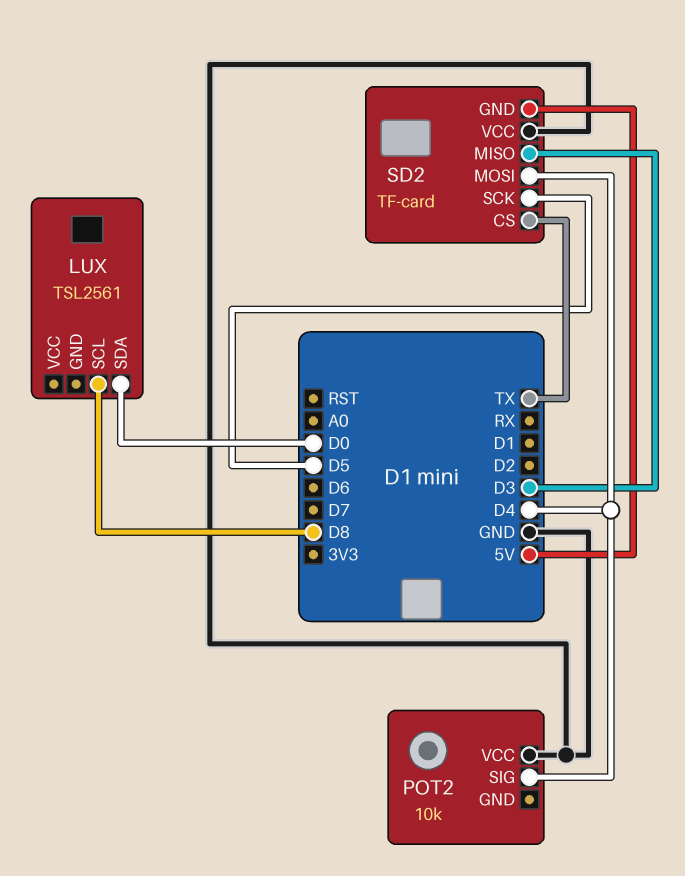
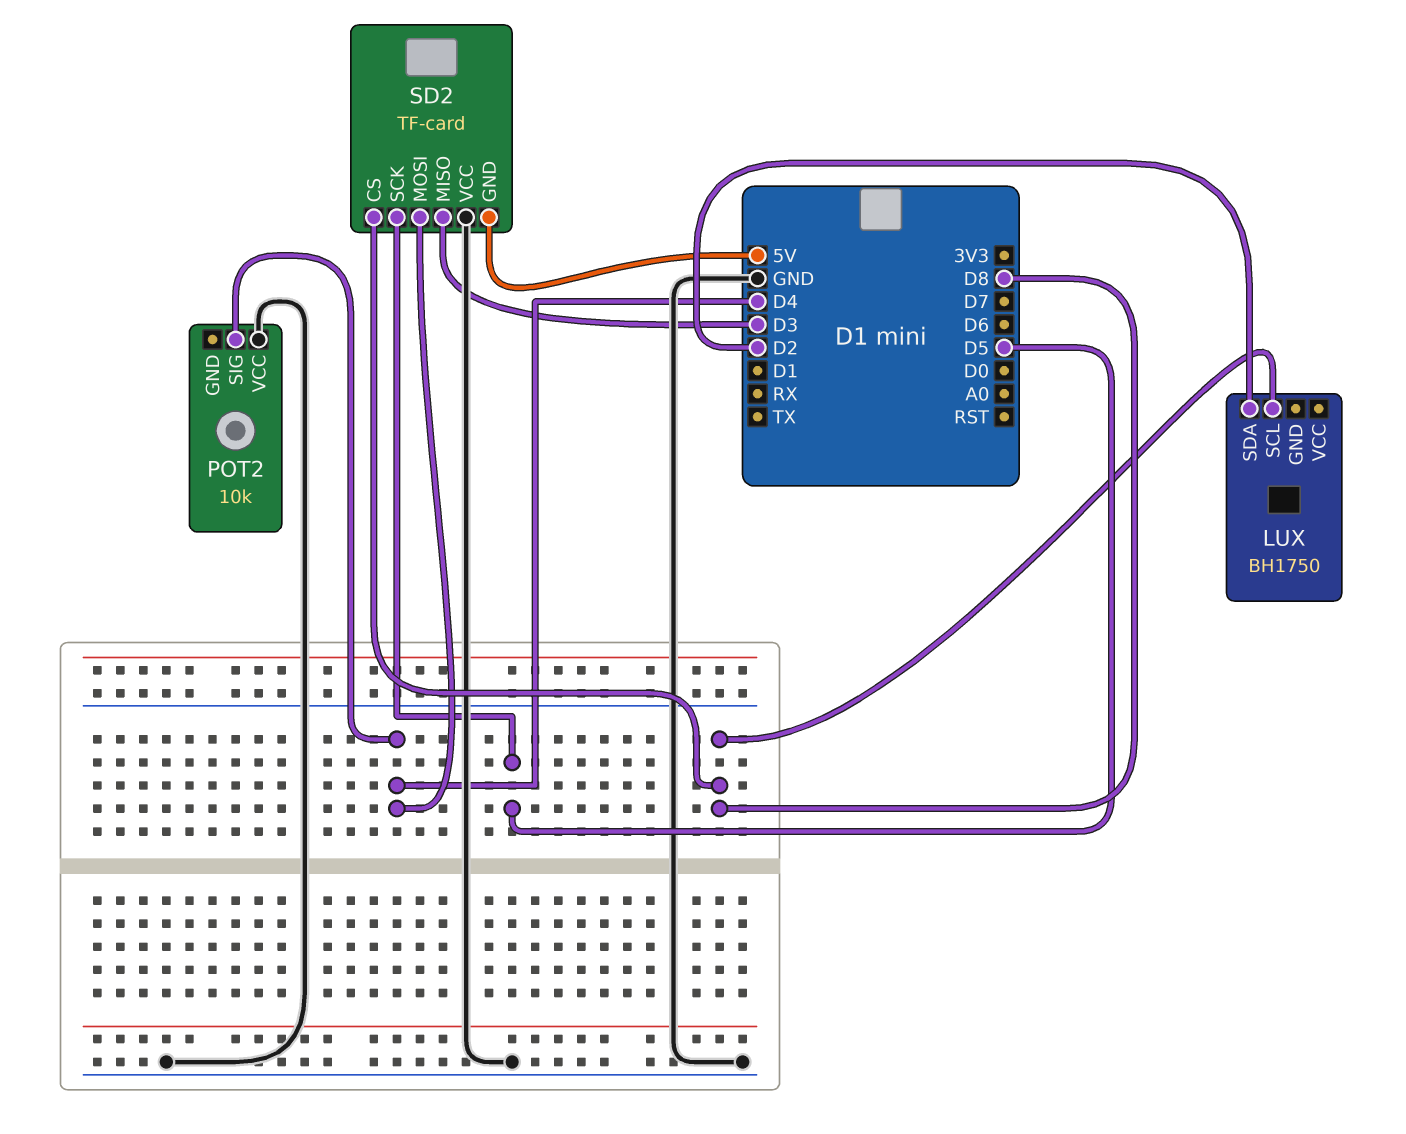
LUX: TSL2561 -> BH1750
LUX pin SDA: D0 -> D2
SD2 pin CS: TX -> D8

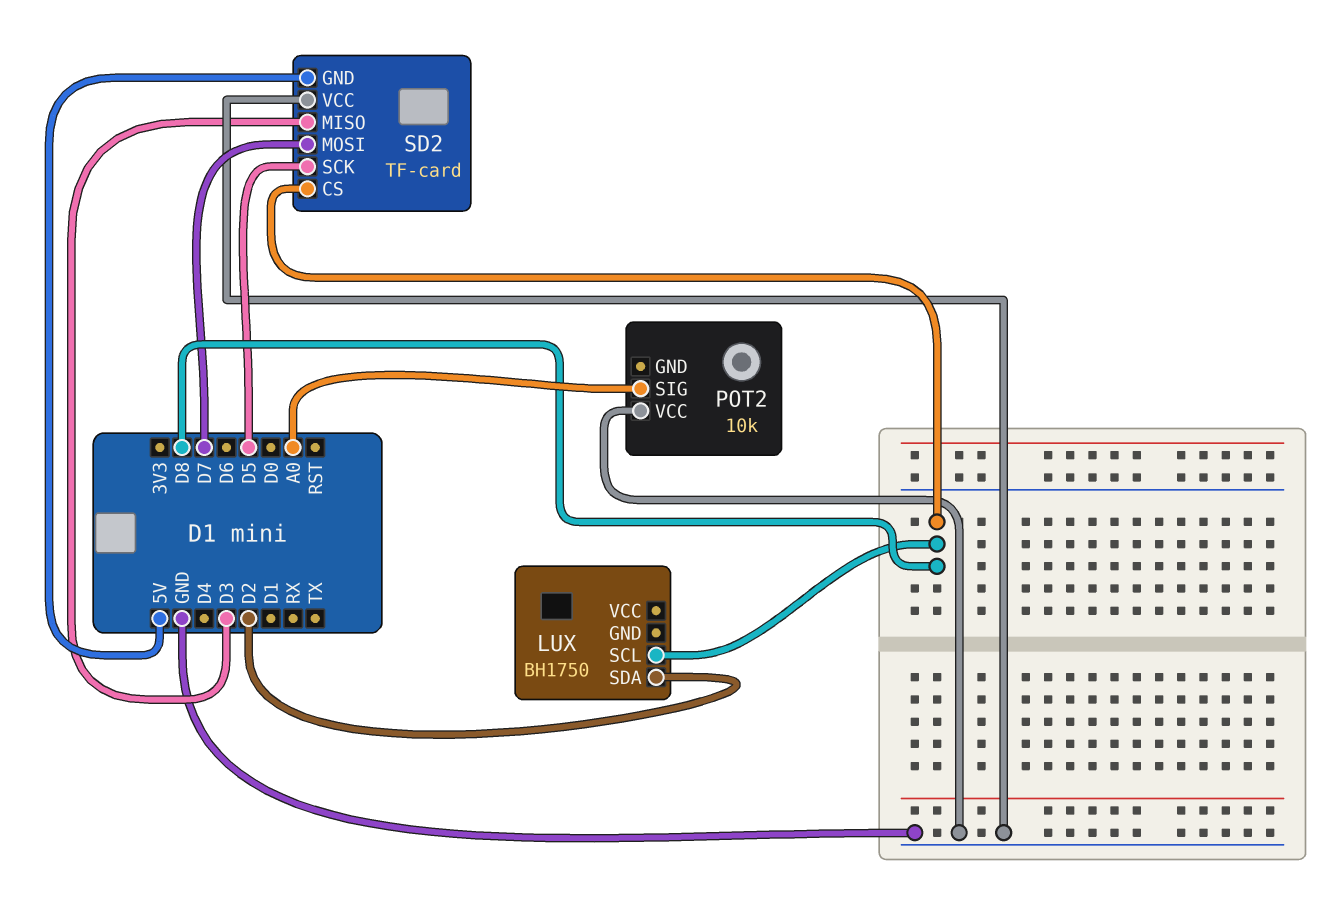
POT2 pin SIG: D4 -> A0
SD2 pin MOSI: D4 -> D7

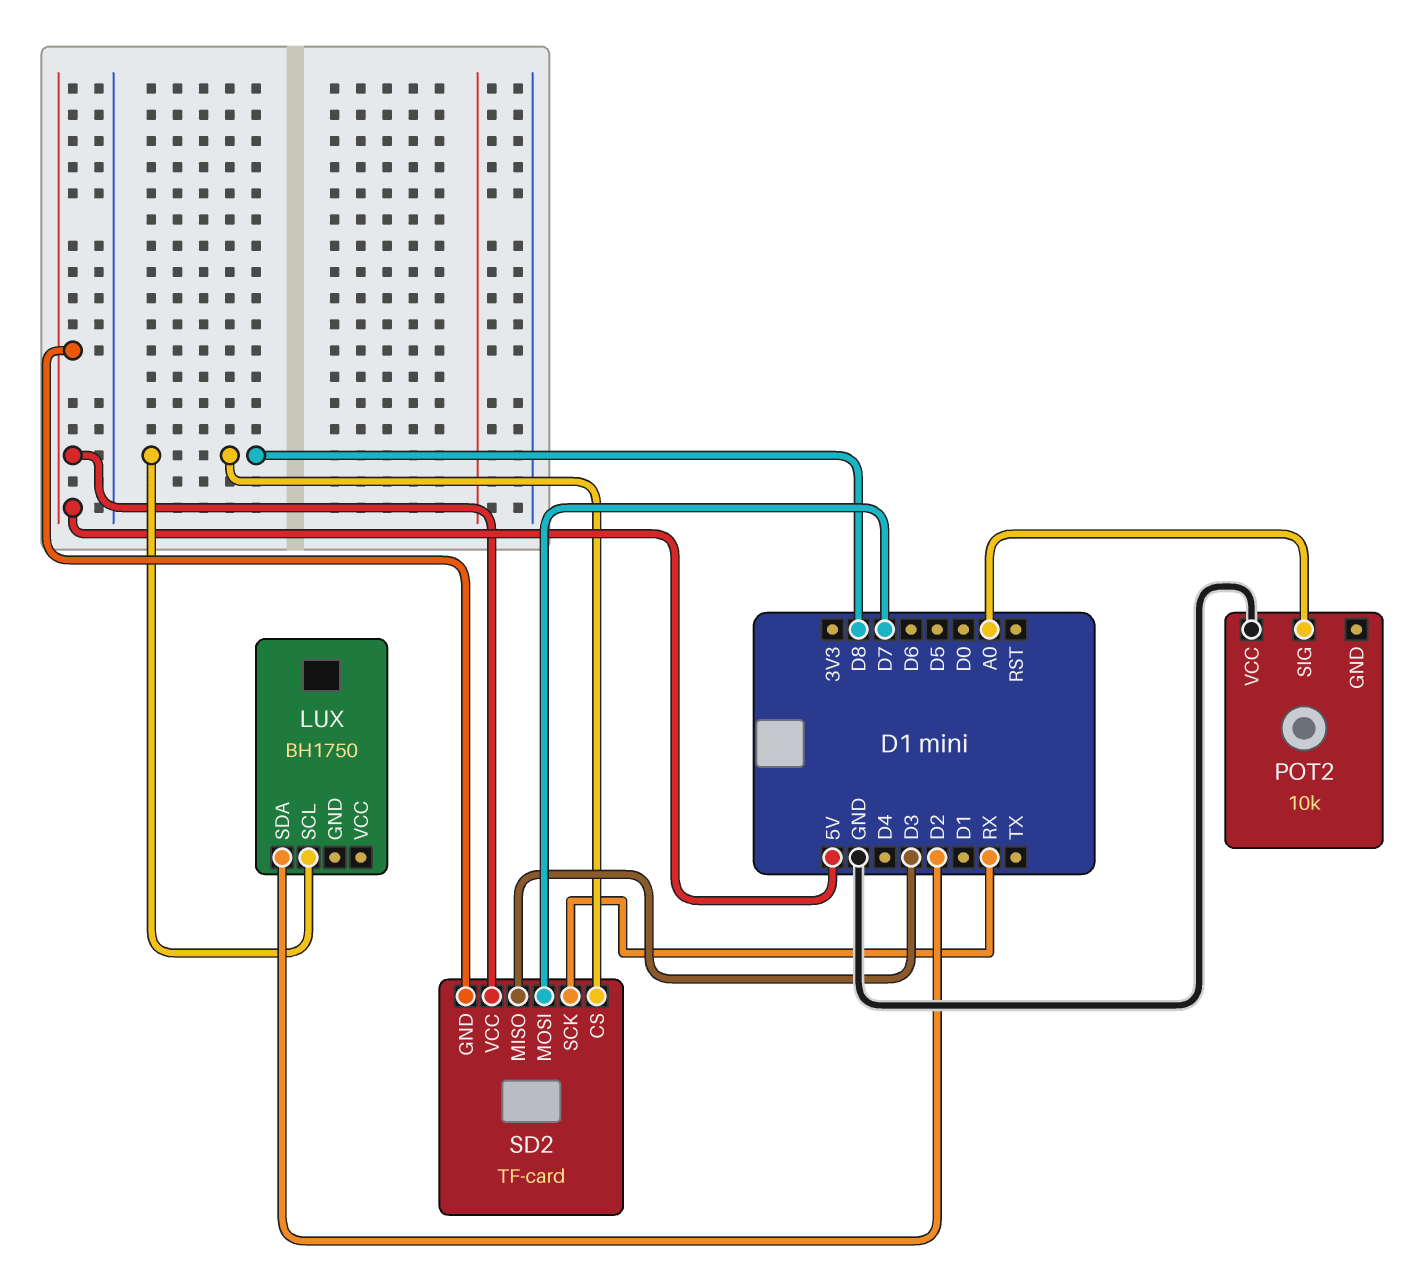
SD2 pin SCK: D5 -> RX
SD2 pin VCC: GND -> 5V

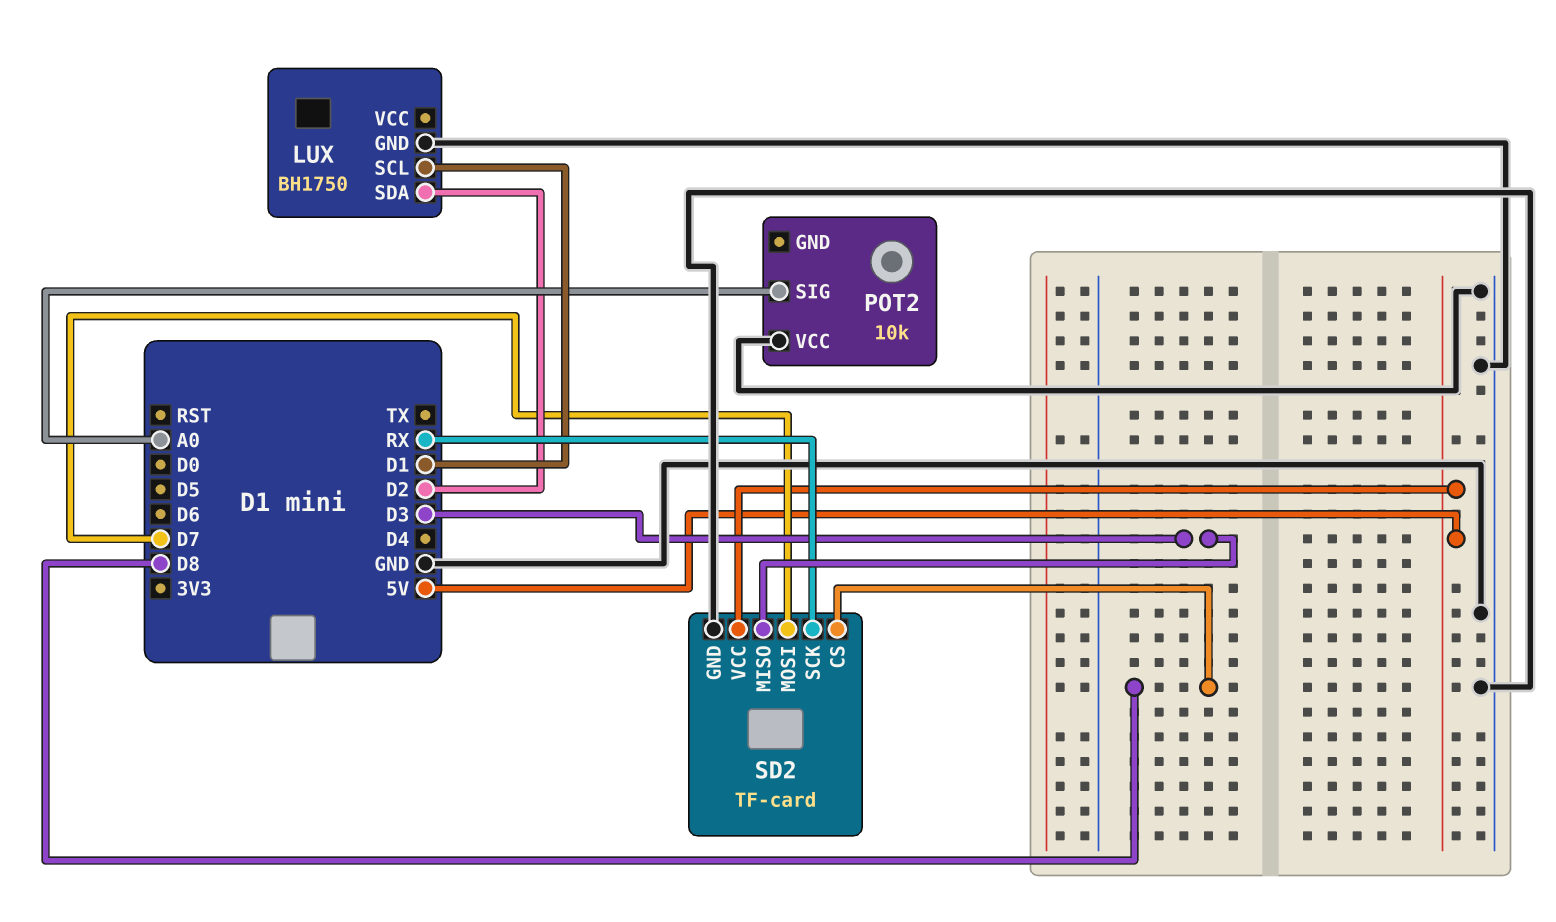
LUX pin GND: none -> GND
LUX pin SCL: D8 -> D1
SD2 pin GND: 5V -> GND

